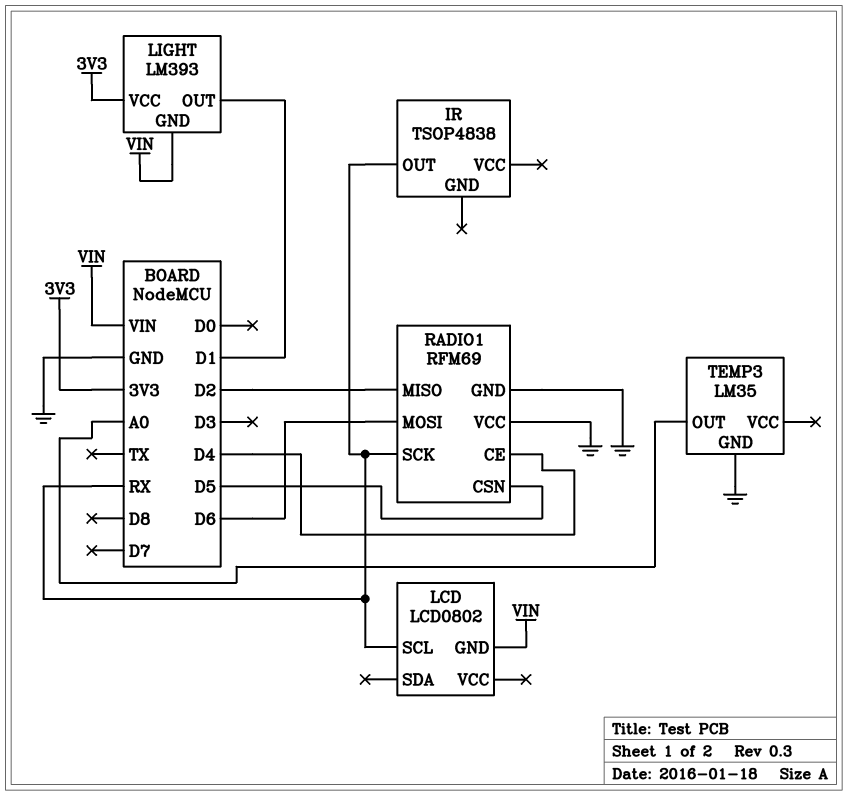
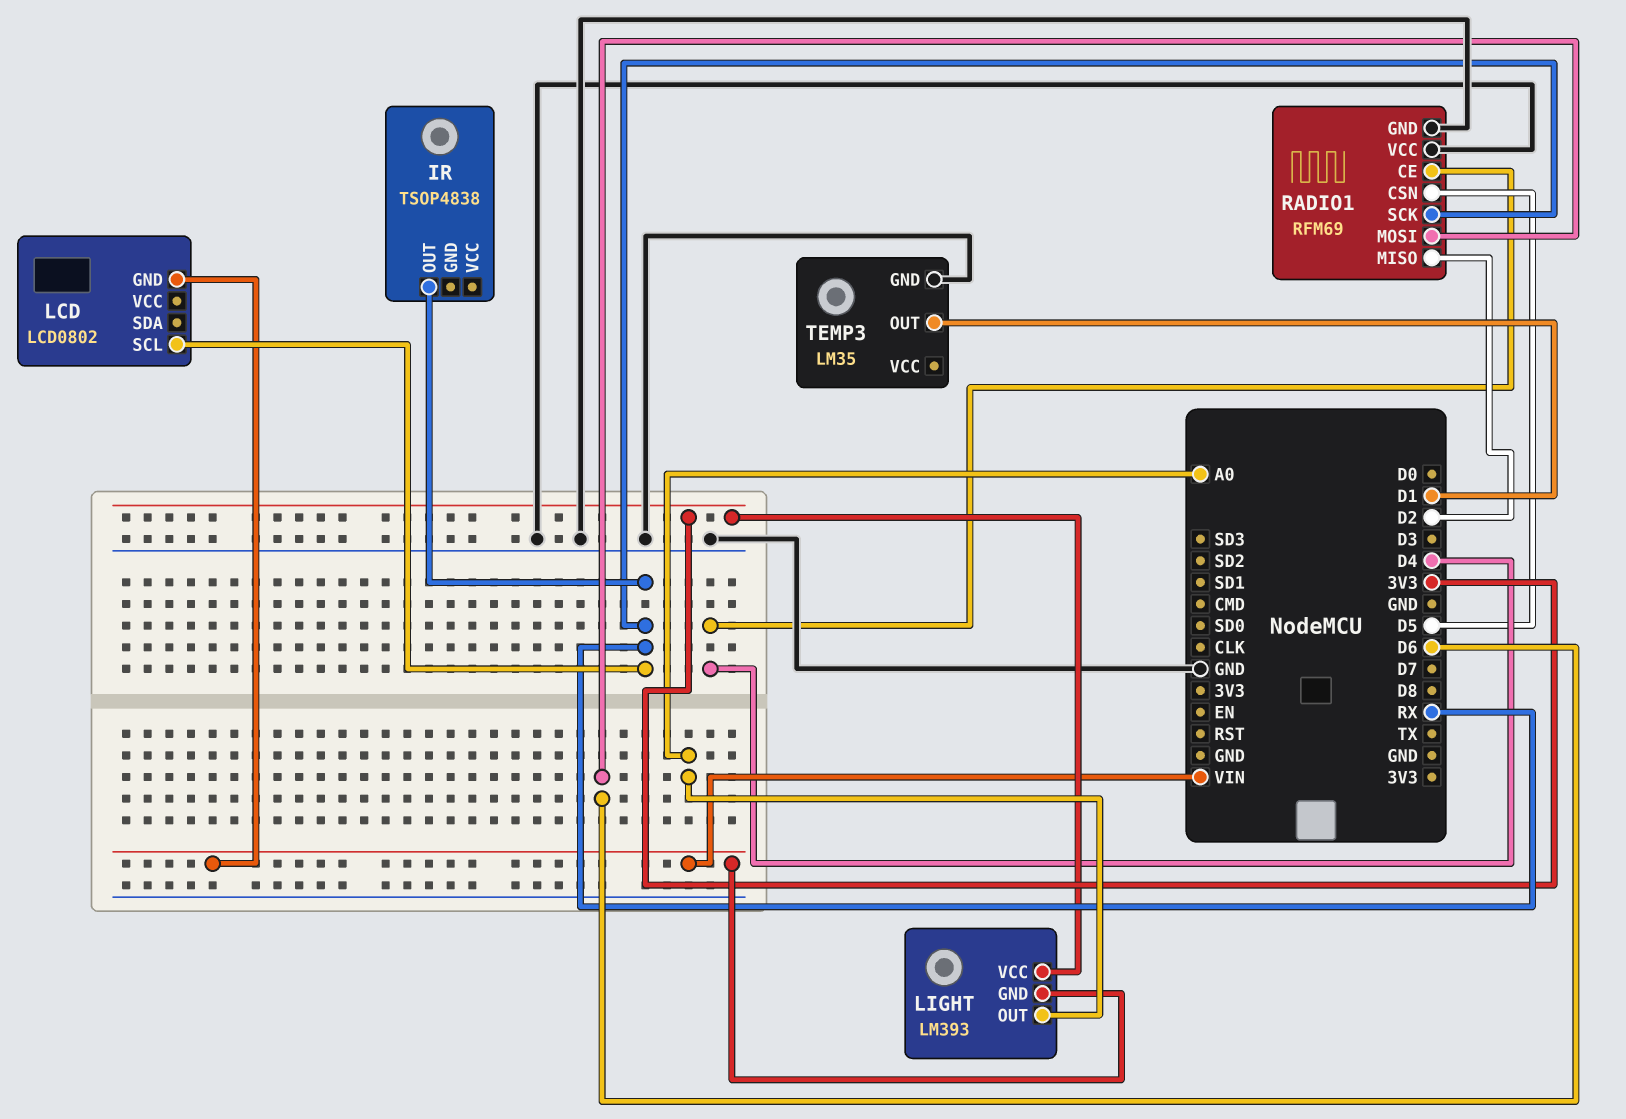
LIGHT pin OUT: D1 -> A0
TEMP3 pin OUT: A0 -> D1

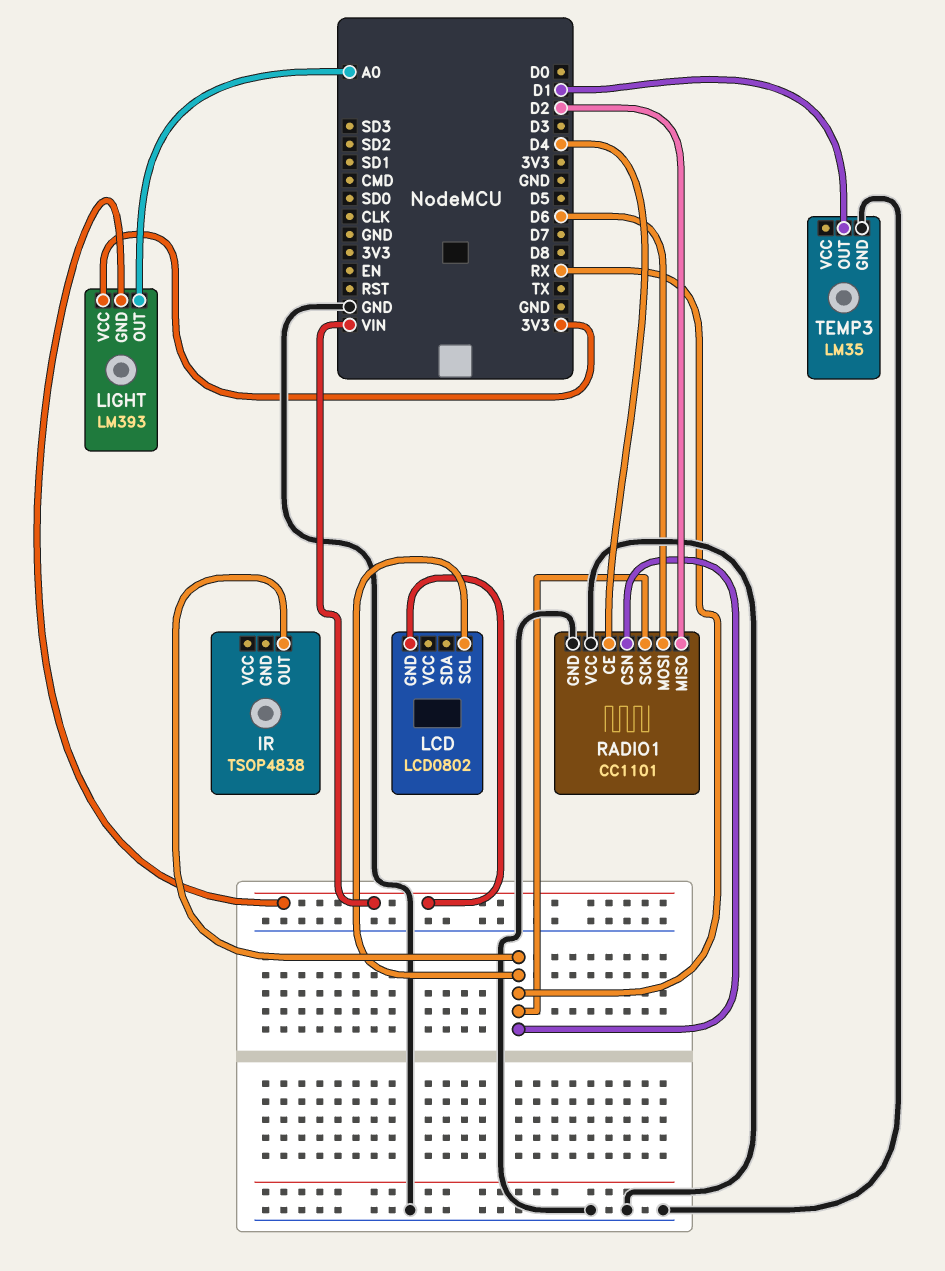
RADIO1: RFM69 -> CC1101
RADIO1 pin CSN: D5 -> RX

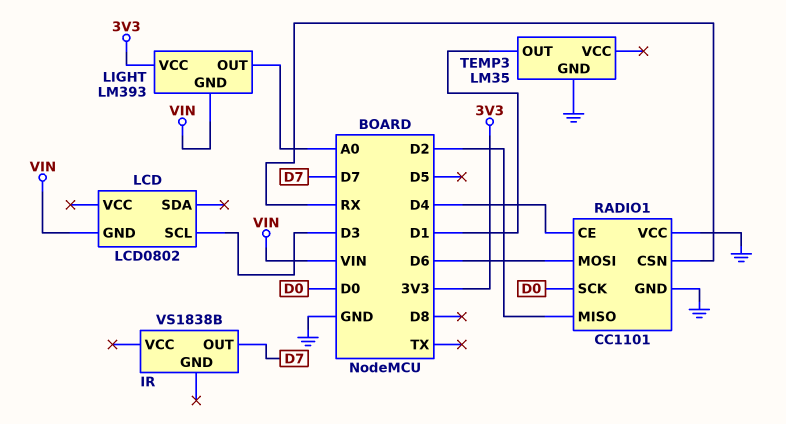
IR: TSOP4838 -> VS1838B
IR pin OUT: RX -> D7
LCD pin SCL: RX -> D3
RADIO1 pin SCK: RX -> D0

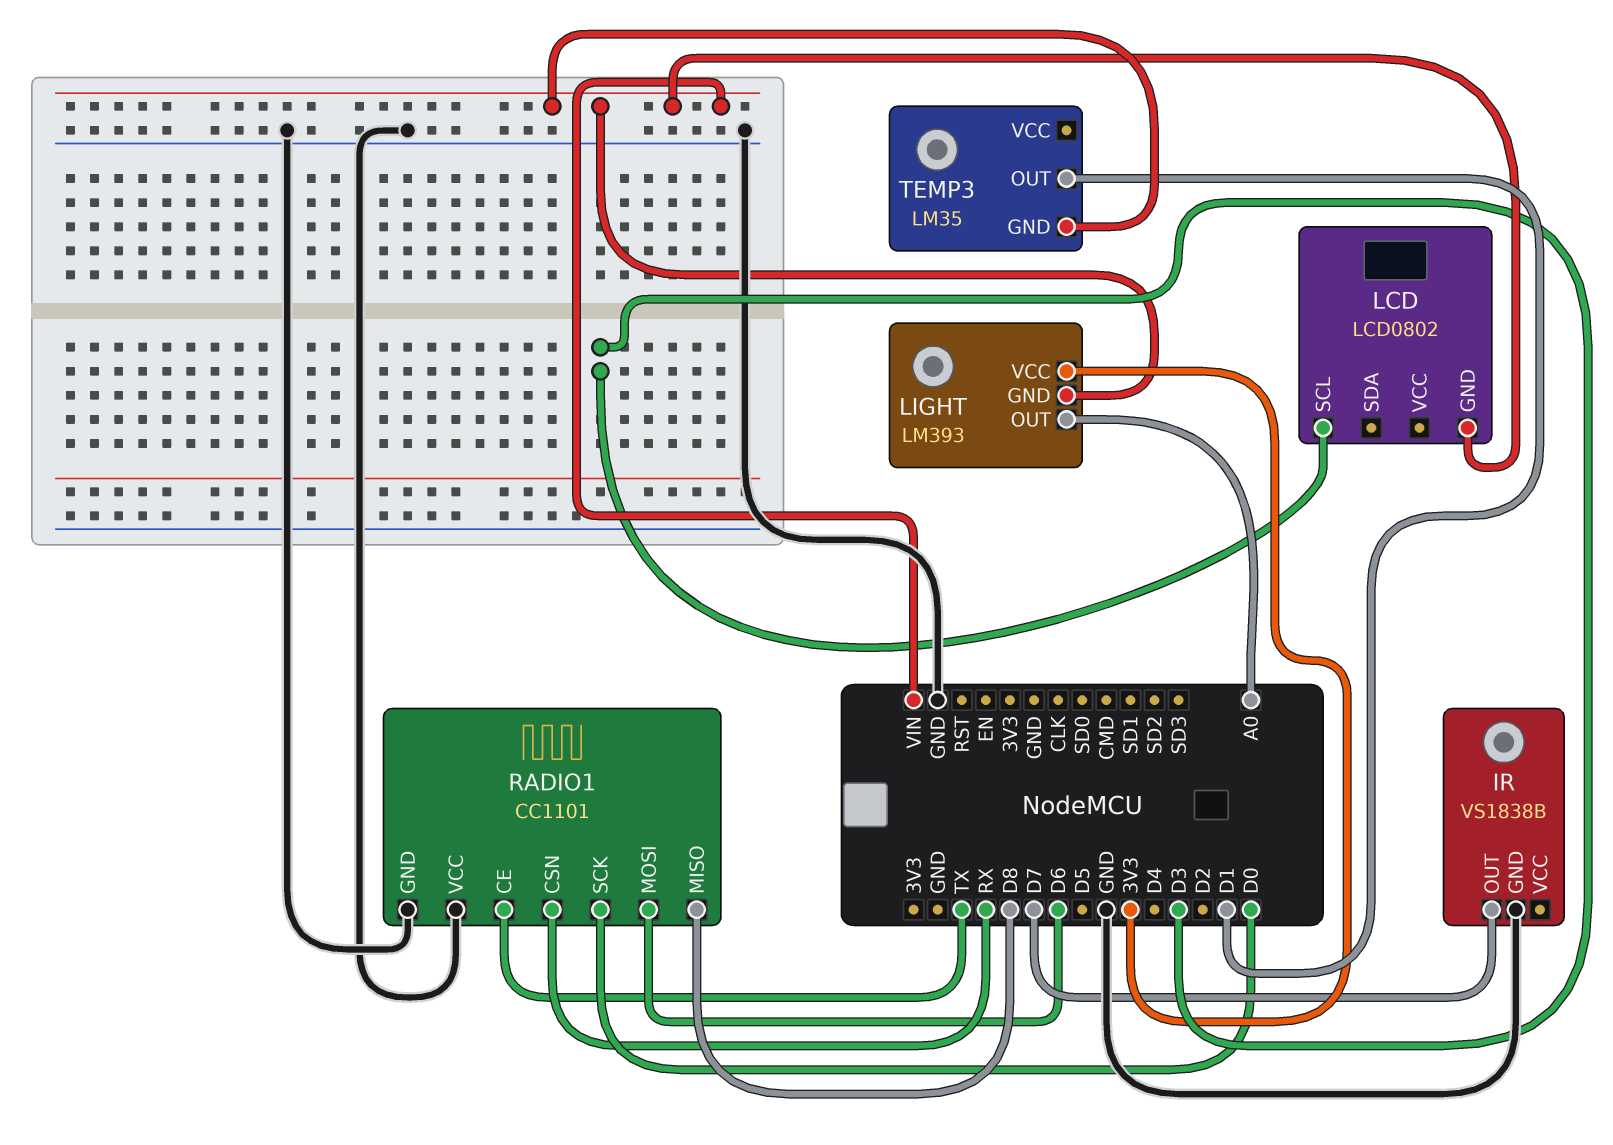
IR pin GND: none -> GND
RADIO1 pin CE: D4 -> TX
RADIO1 pin MISO: D2 -> D8
TEMP3 pin GND: GND -> VIN

